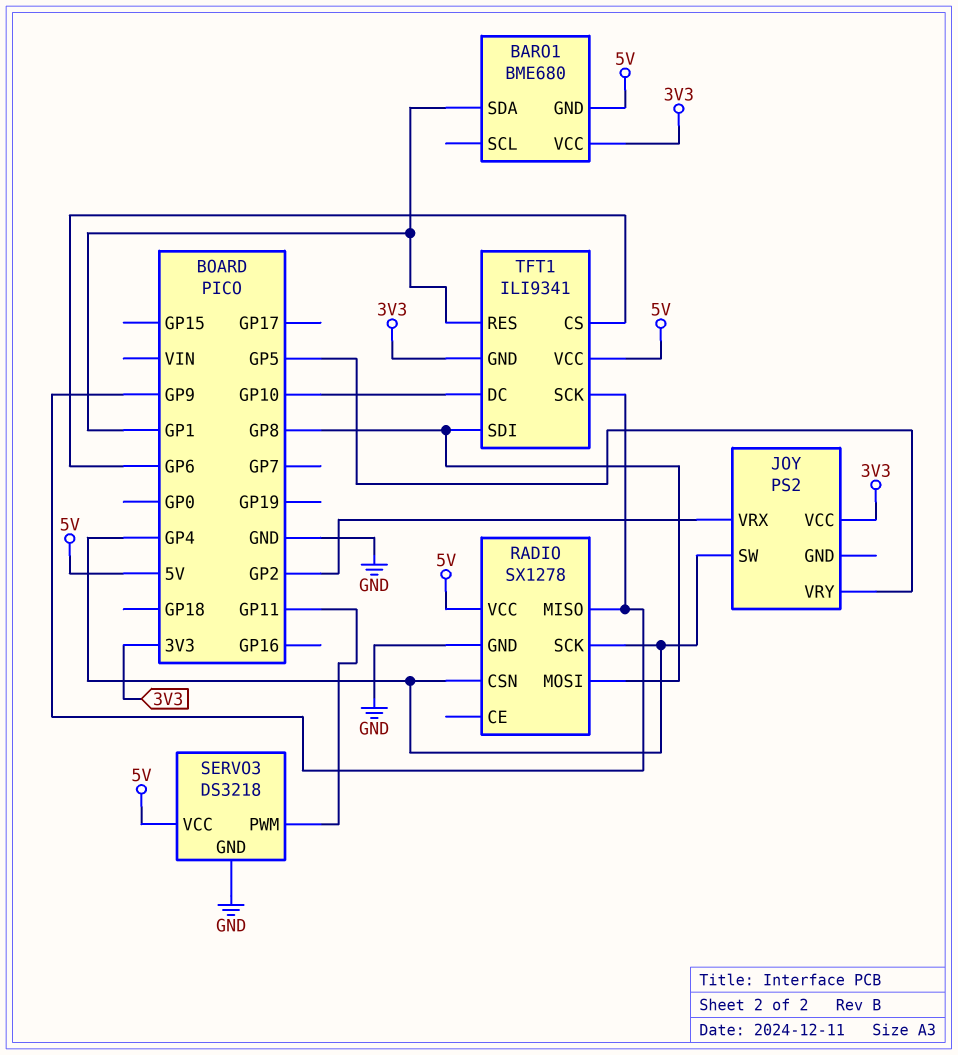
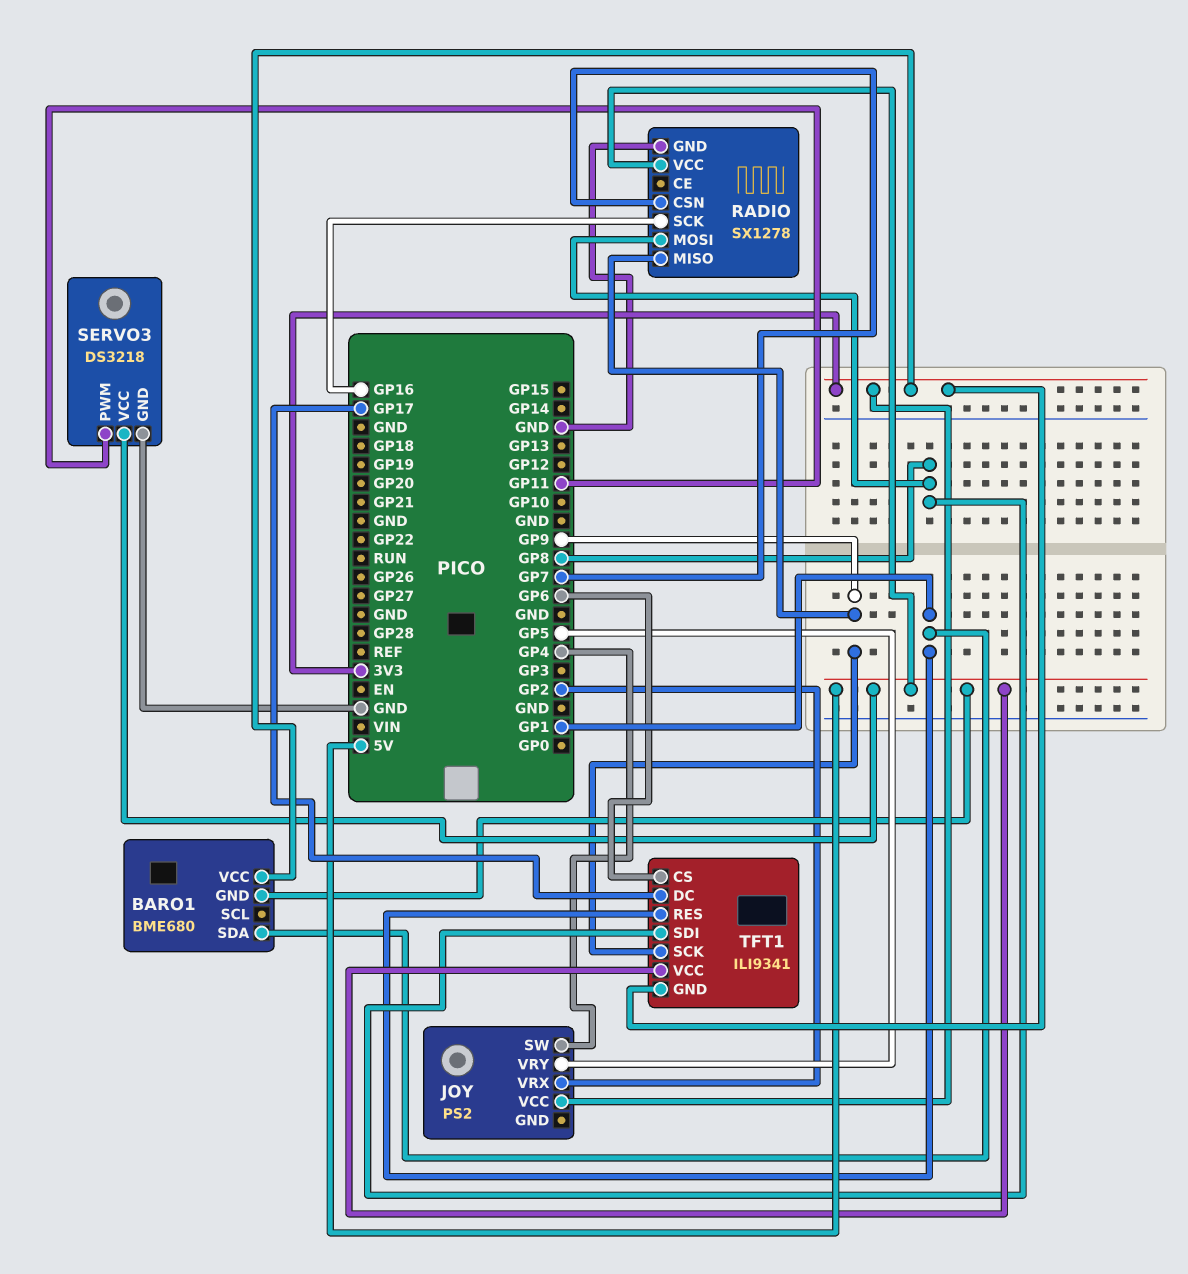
RADIO pin CSN: GP4 -> GP7
RADIO pin SCK: GP4 -> GP16
TFT1 pin DC: GP10 -> GP17

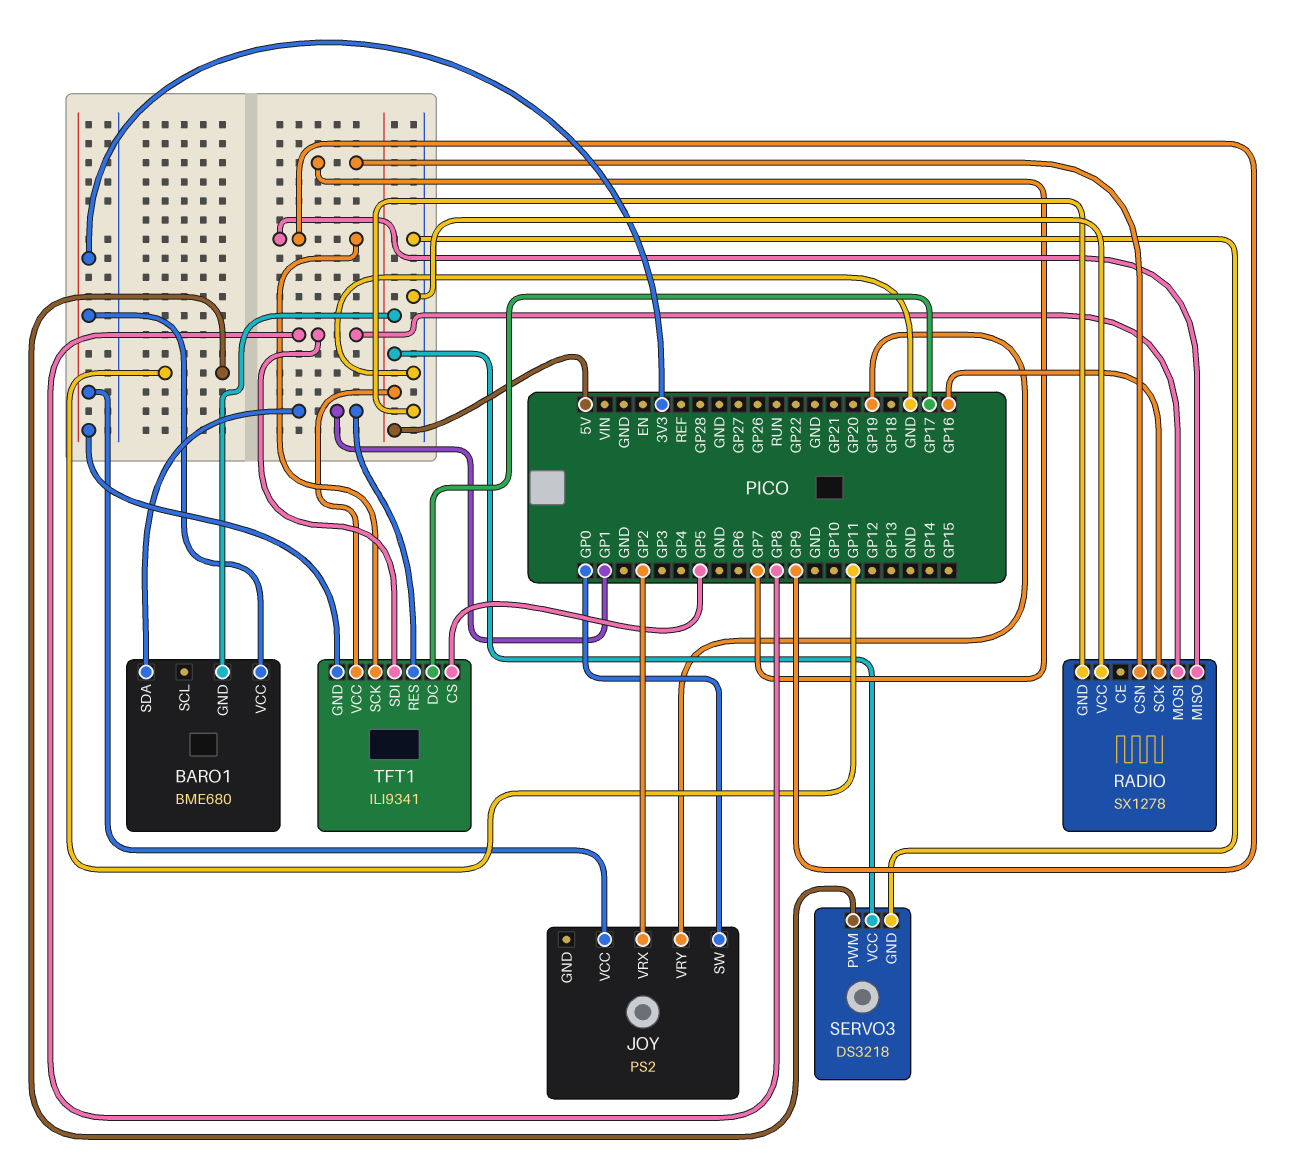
JOY pin SW: GP4 -> GP0
JOY pin VRY: GP5 -> GP19
RADIO pin VCC: 5V -> GND
TFT1 pin CS: GP6 -> GP5

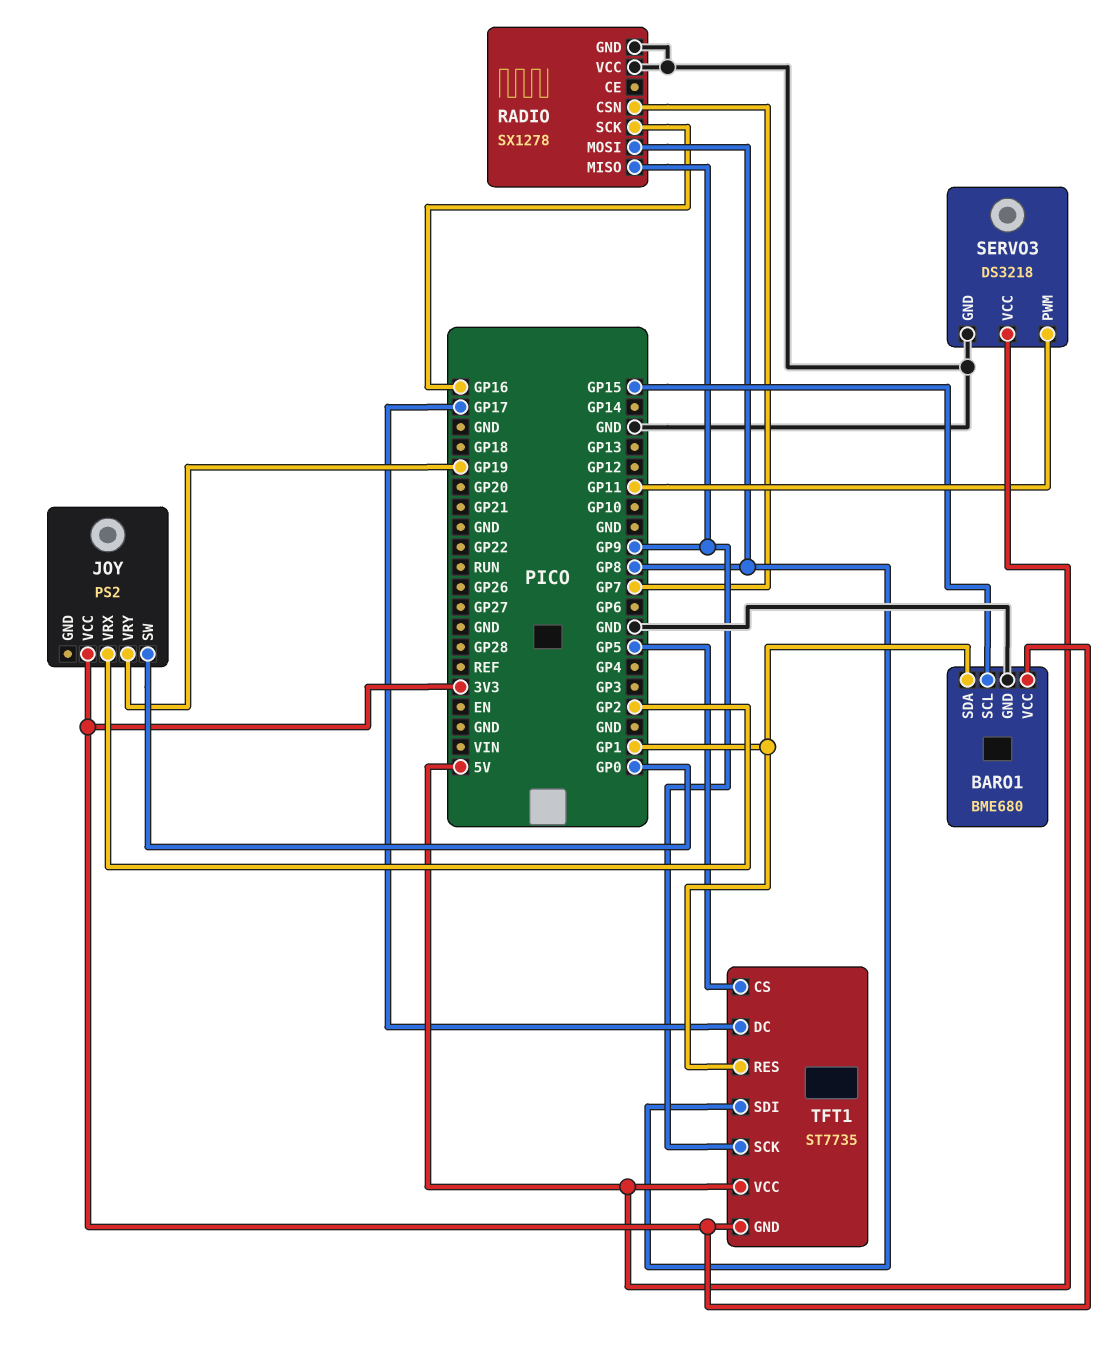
BARO1 pin GND: 5V -> GND
BARO1 pin SCL: none -> GP15
TFT1: ILI9341 -> ST7735

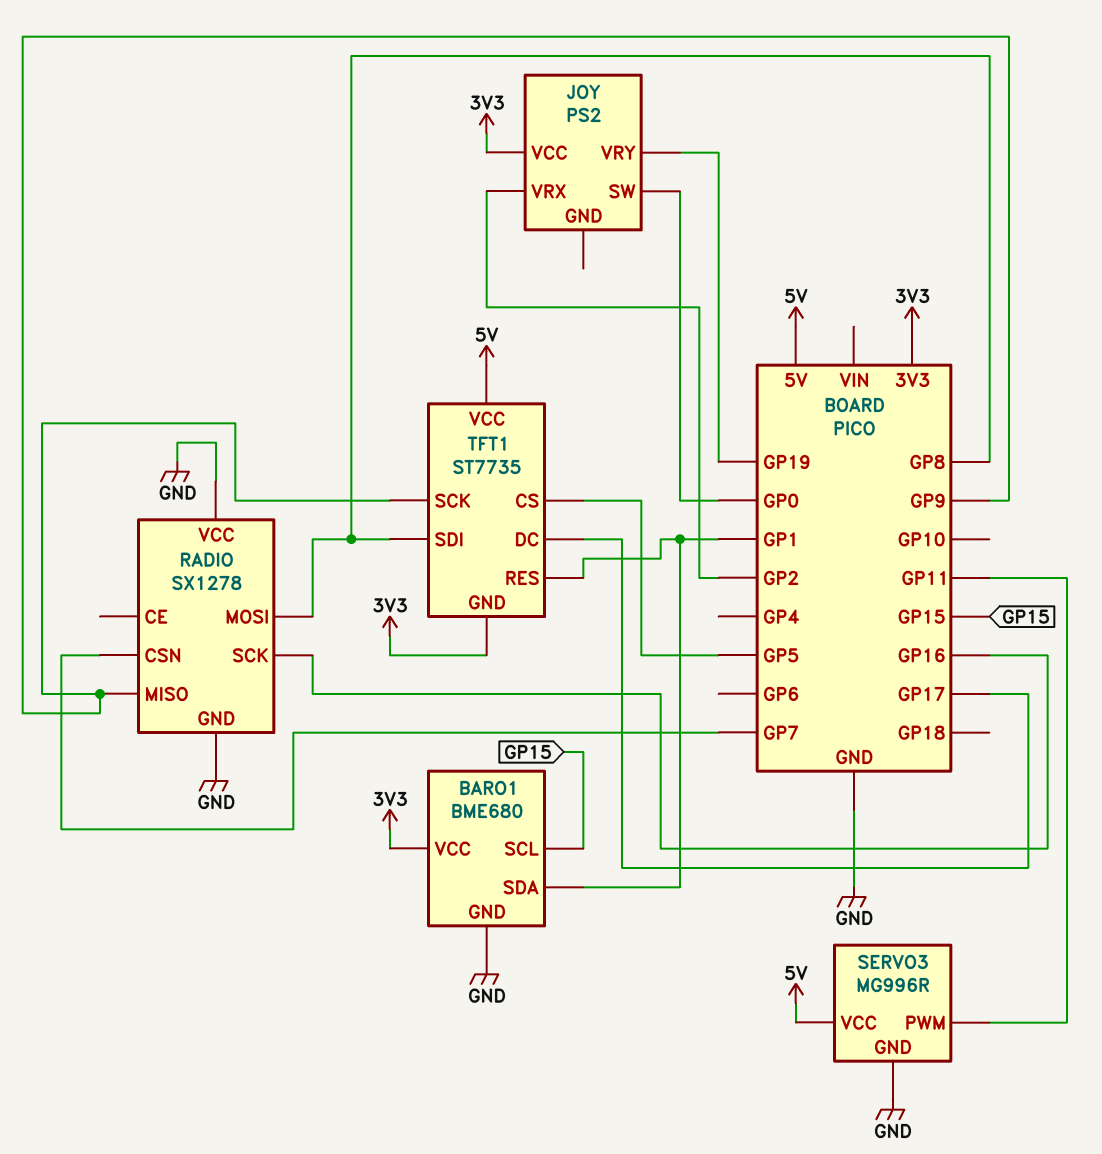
SERVO3: DS3218 -> MG996R

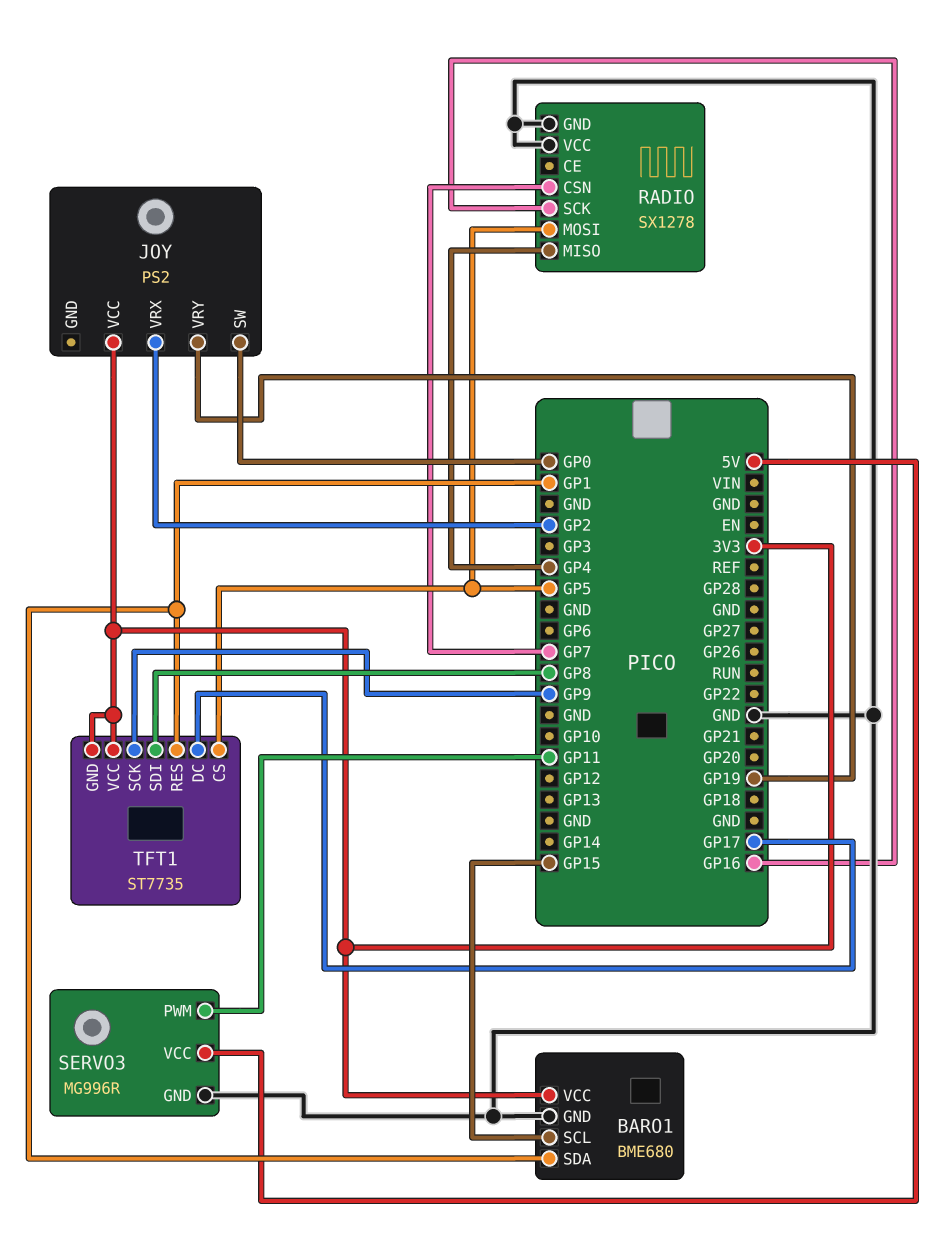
RADIO pin MISO: GP9 -> GP4
RADIO pin MOSI: GP8 -> GP5
TFT1 pin VCC: 5V -> 3V3

